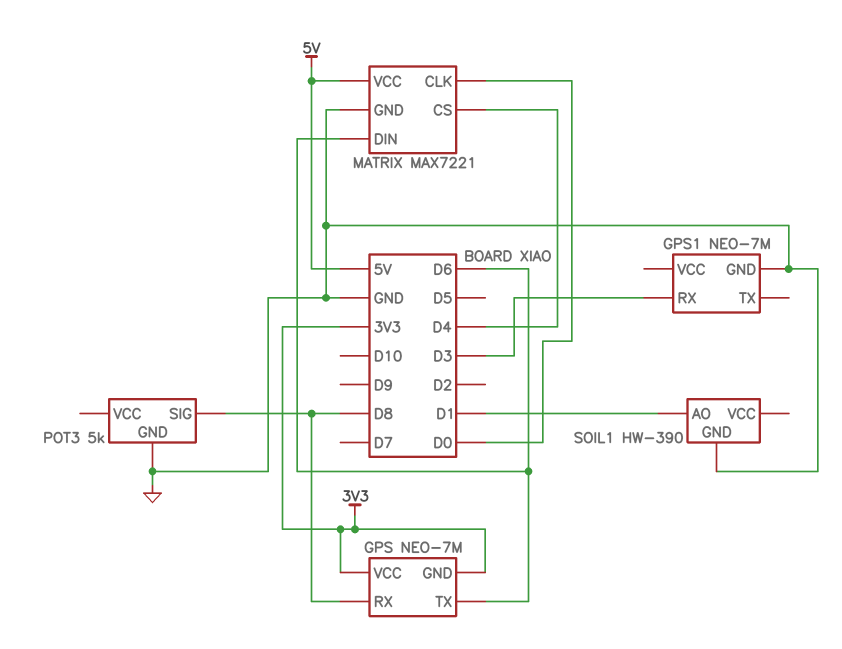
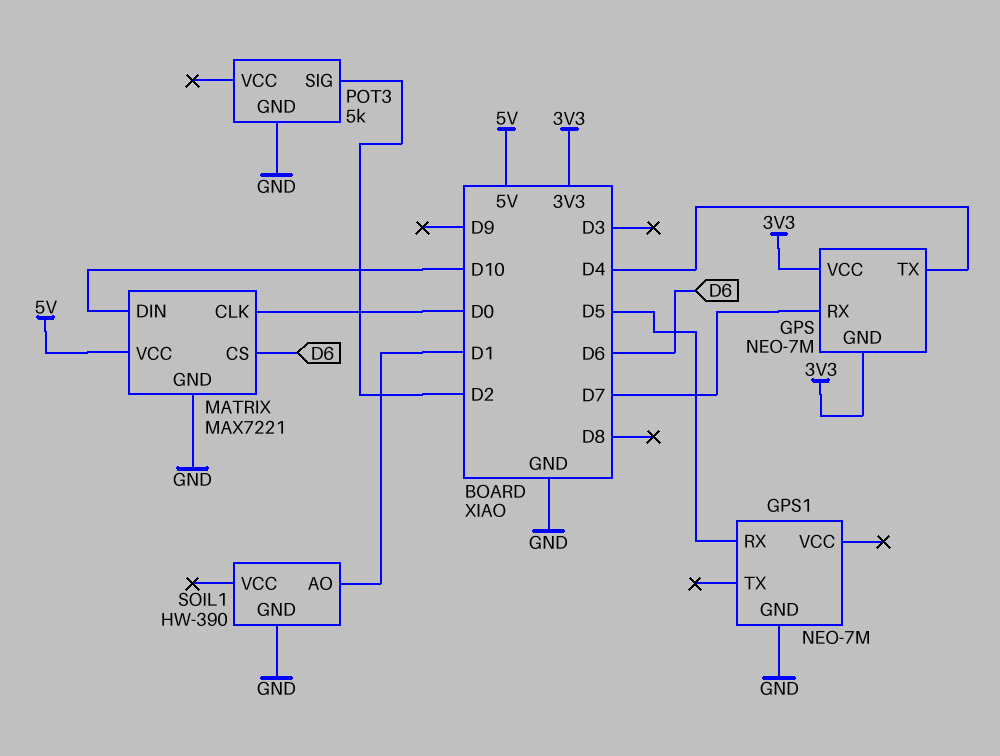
GPS pin RX: D8 -> D7
GPS pin TX: D6 -> D4
GPS1 pin RX: D3 -> D5
MATRIX pin CS: D4 -> D6
MATRIX pin DIN: D6 -> D10
POT3 pin SIG: D8 -> D2

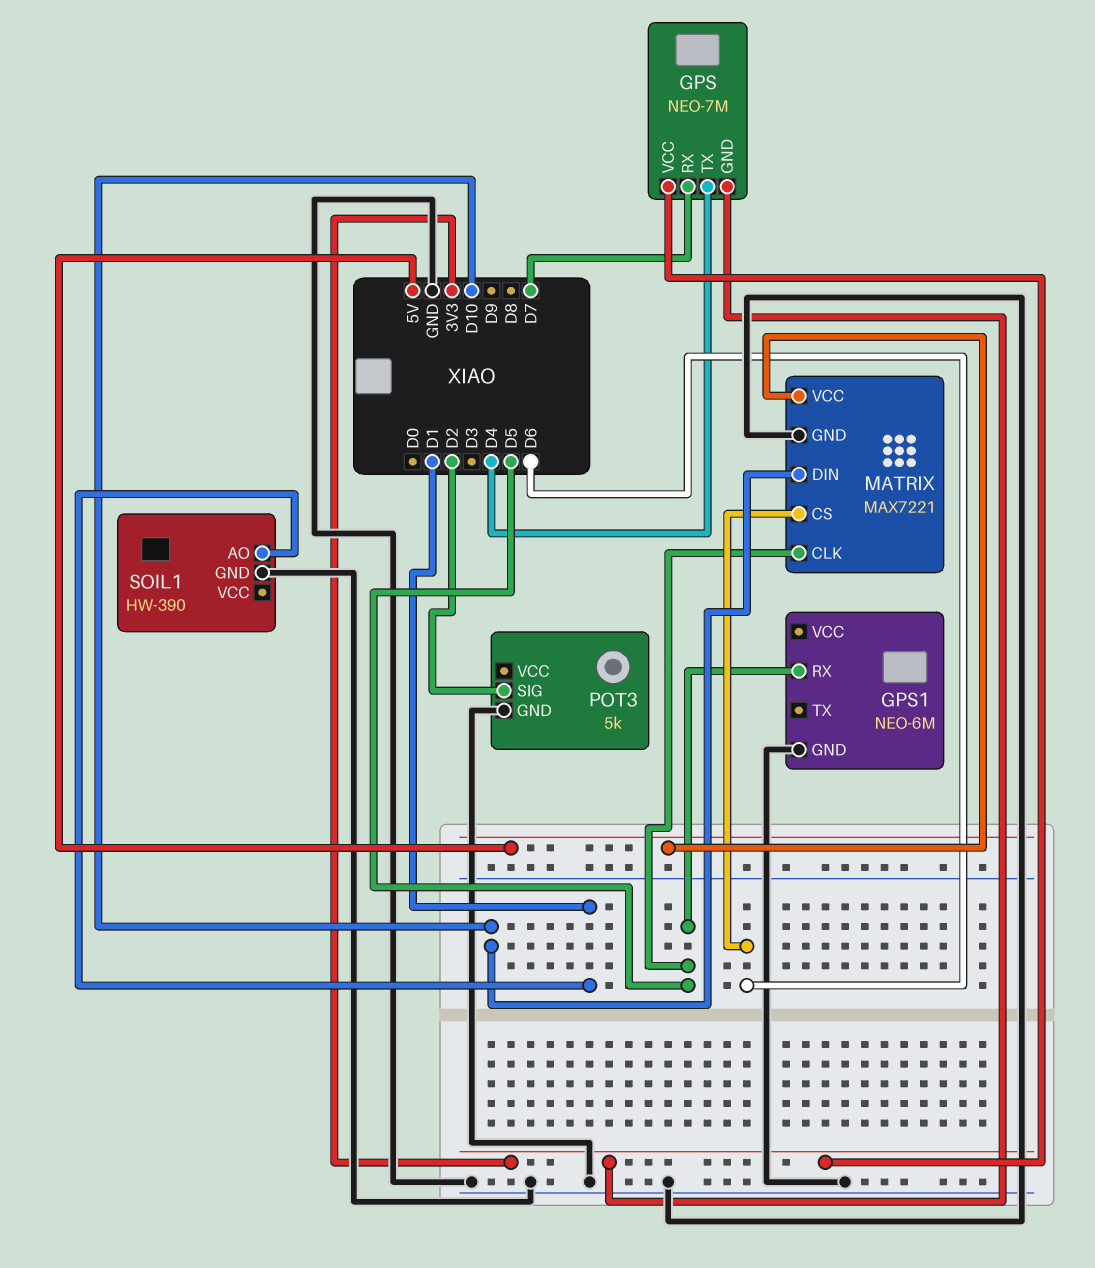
GPS1: NEO-7M -> NEO-6M
MATRIX pin CLK: D0 -> D5

